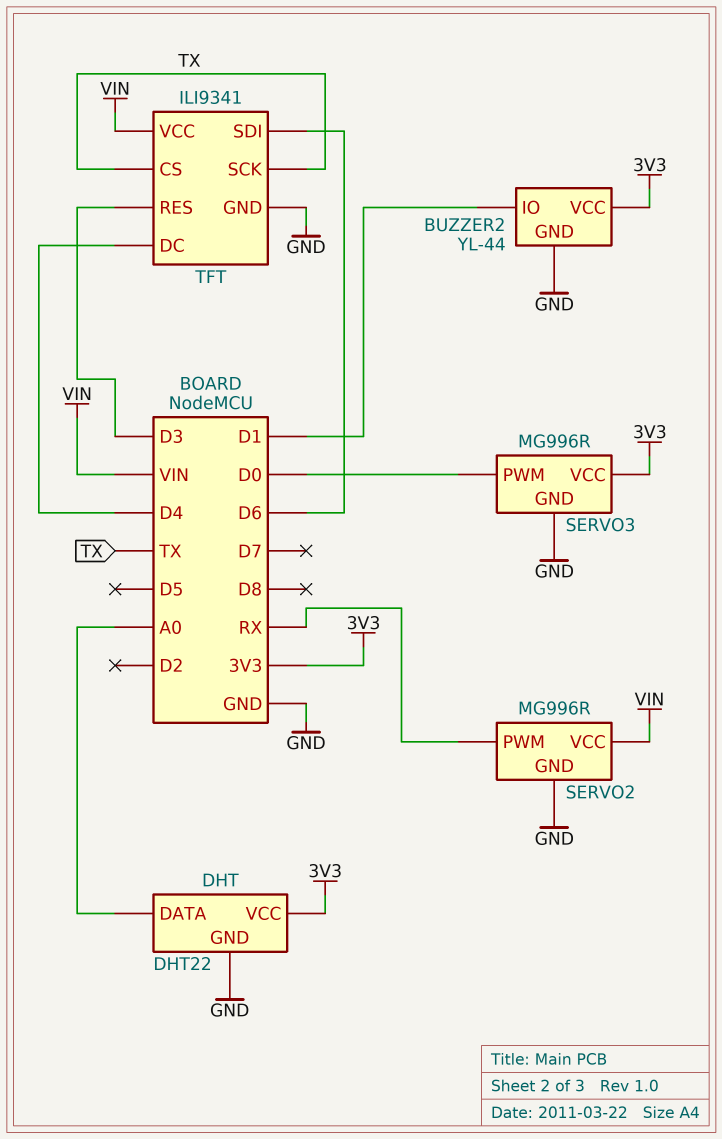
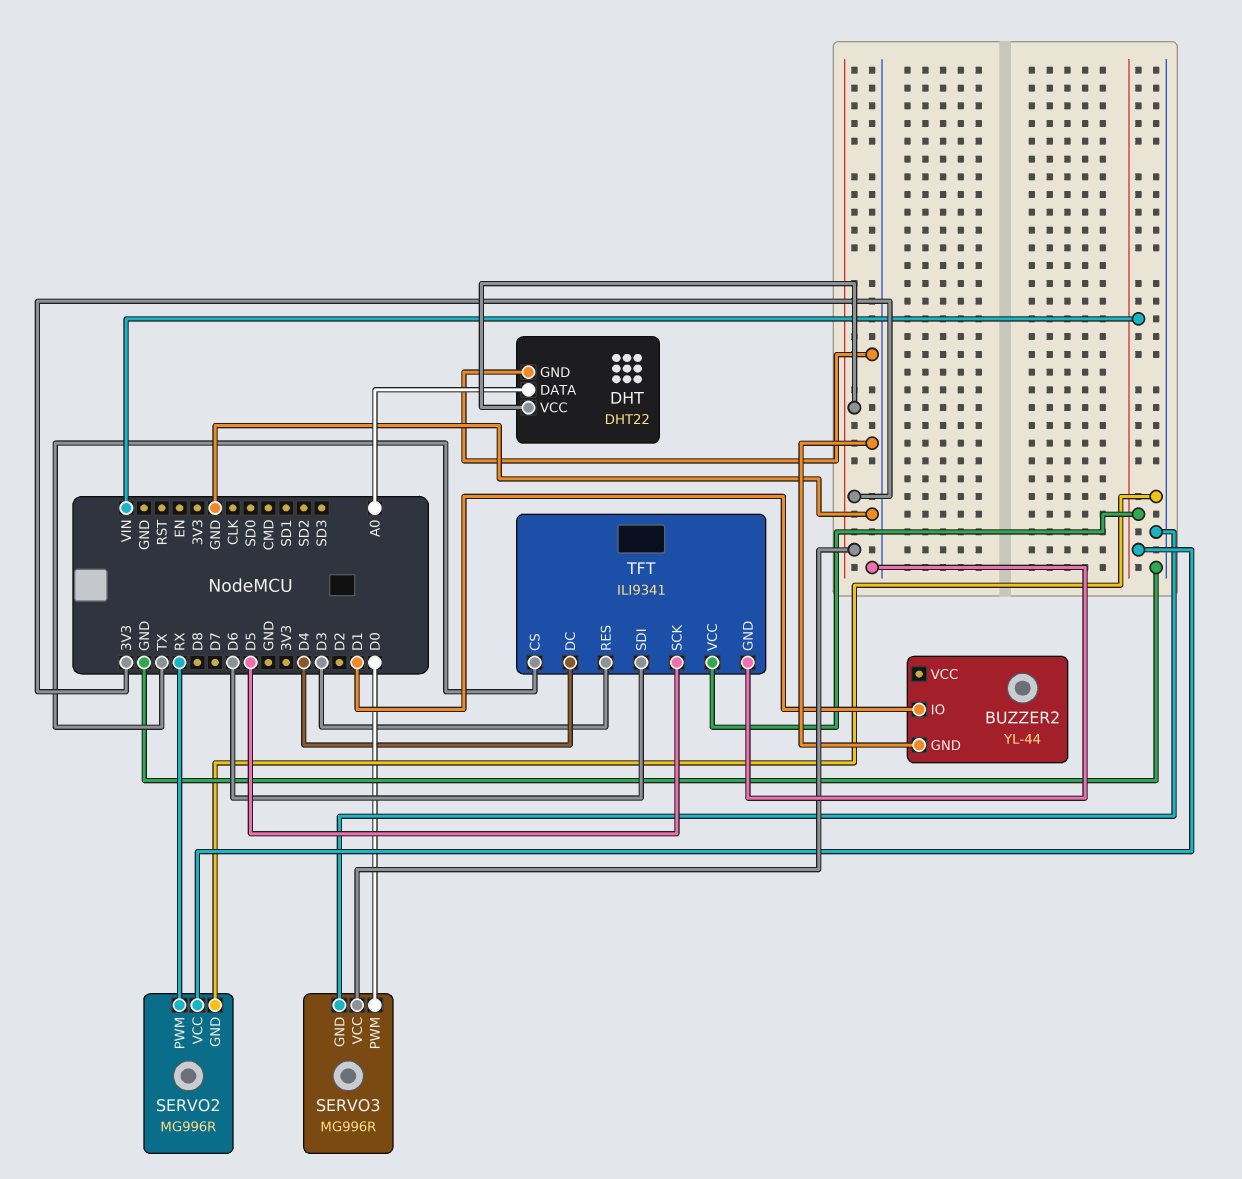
BUZZER2 pin VCC: 3V3 -> none
TFT pin SCK: TX -> D5

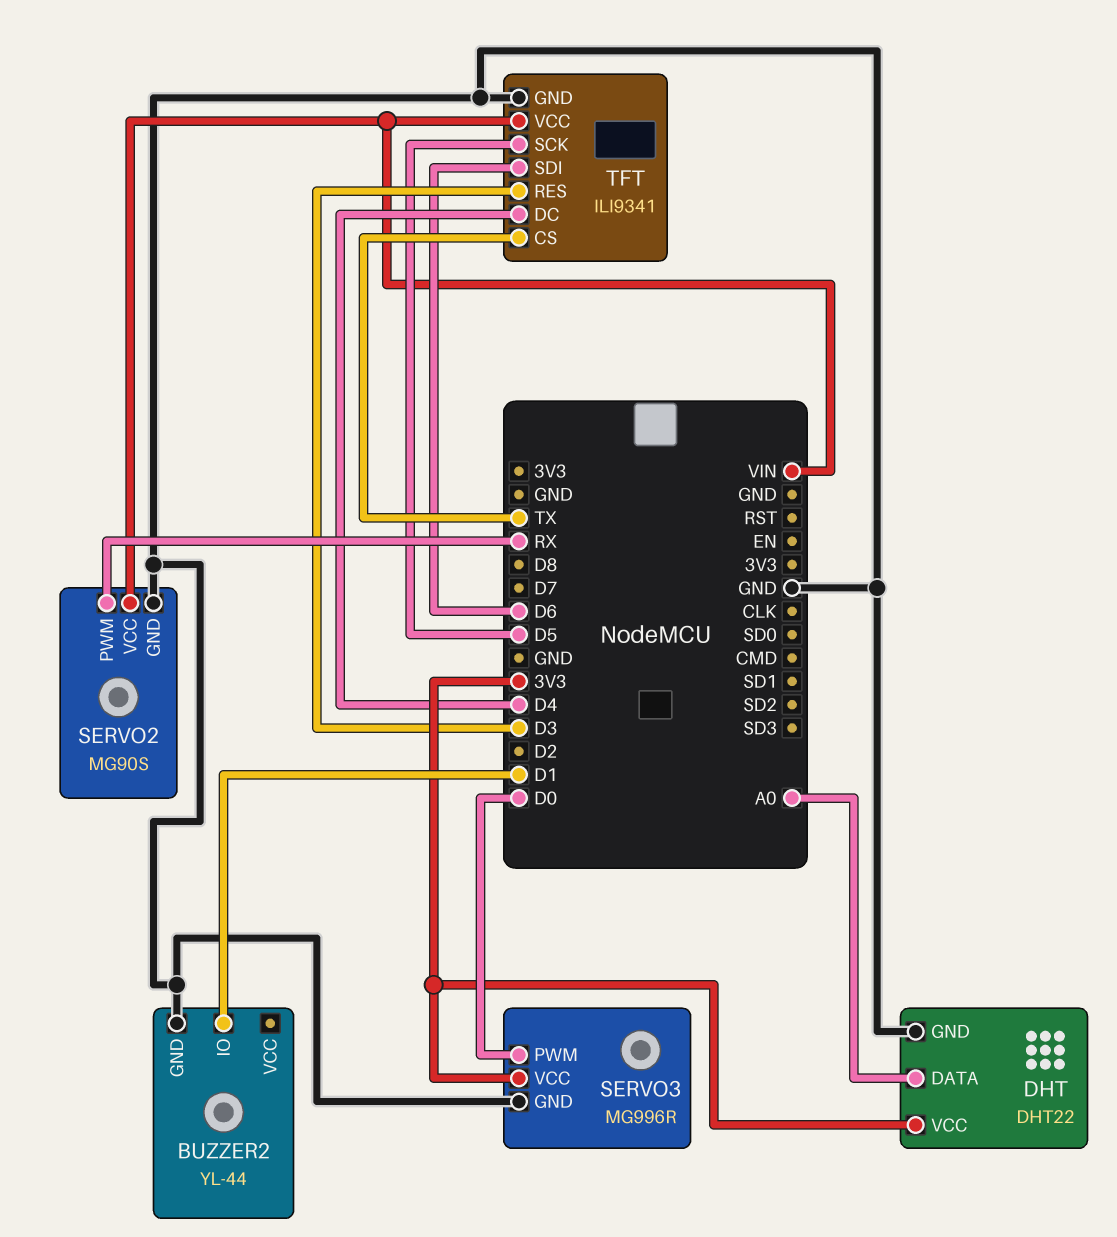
SERVO2: MG996R -> MG90S

